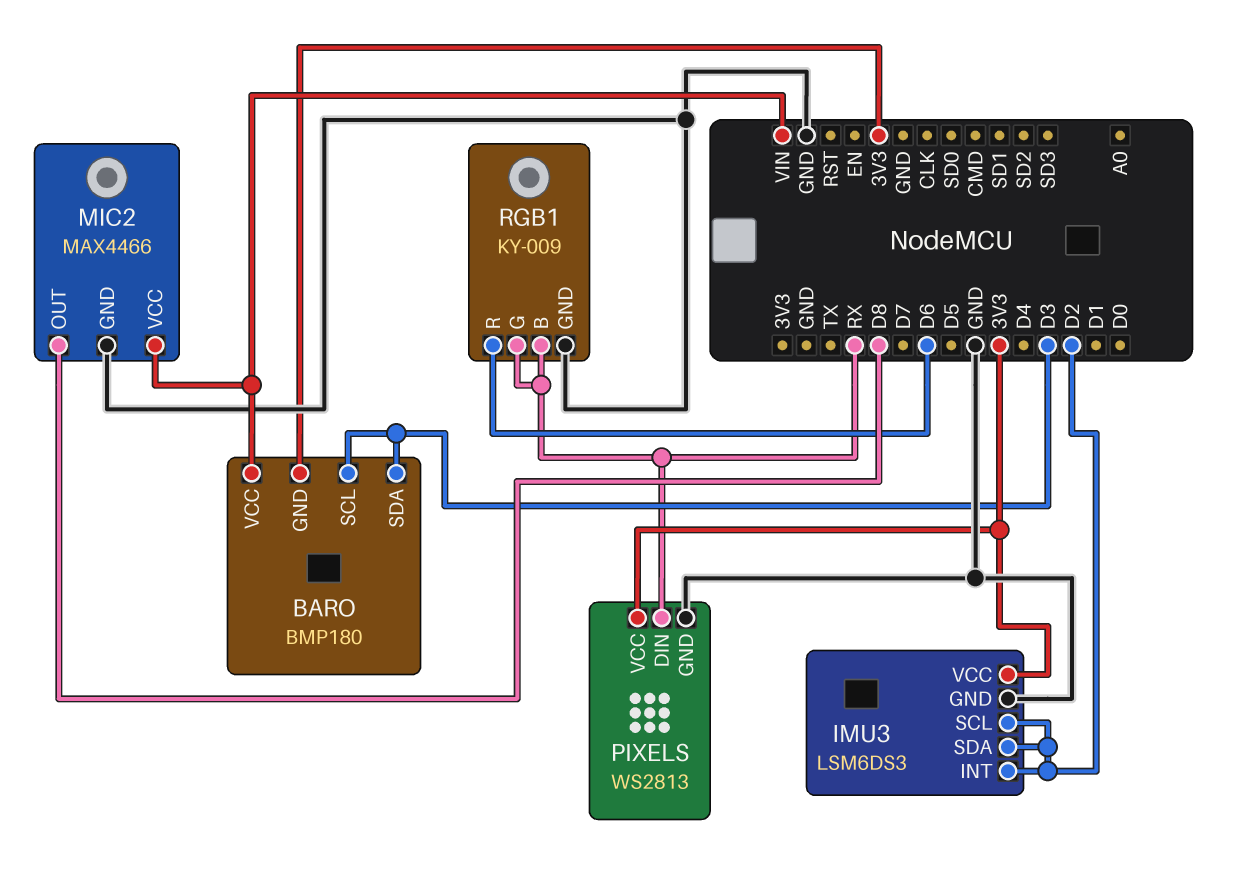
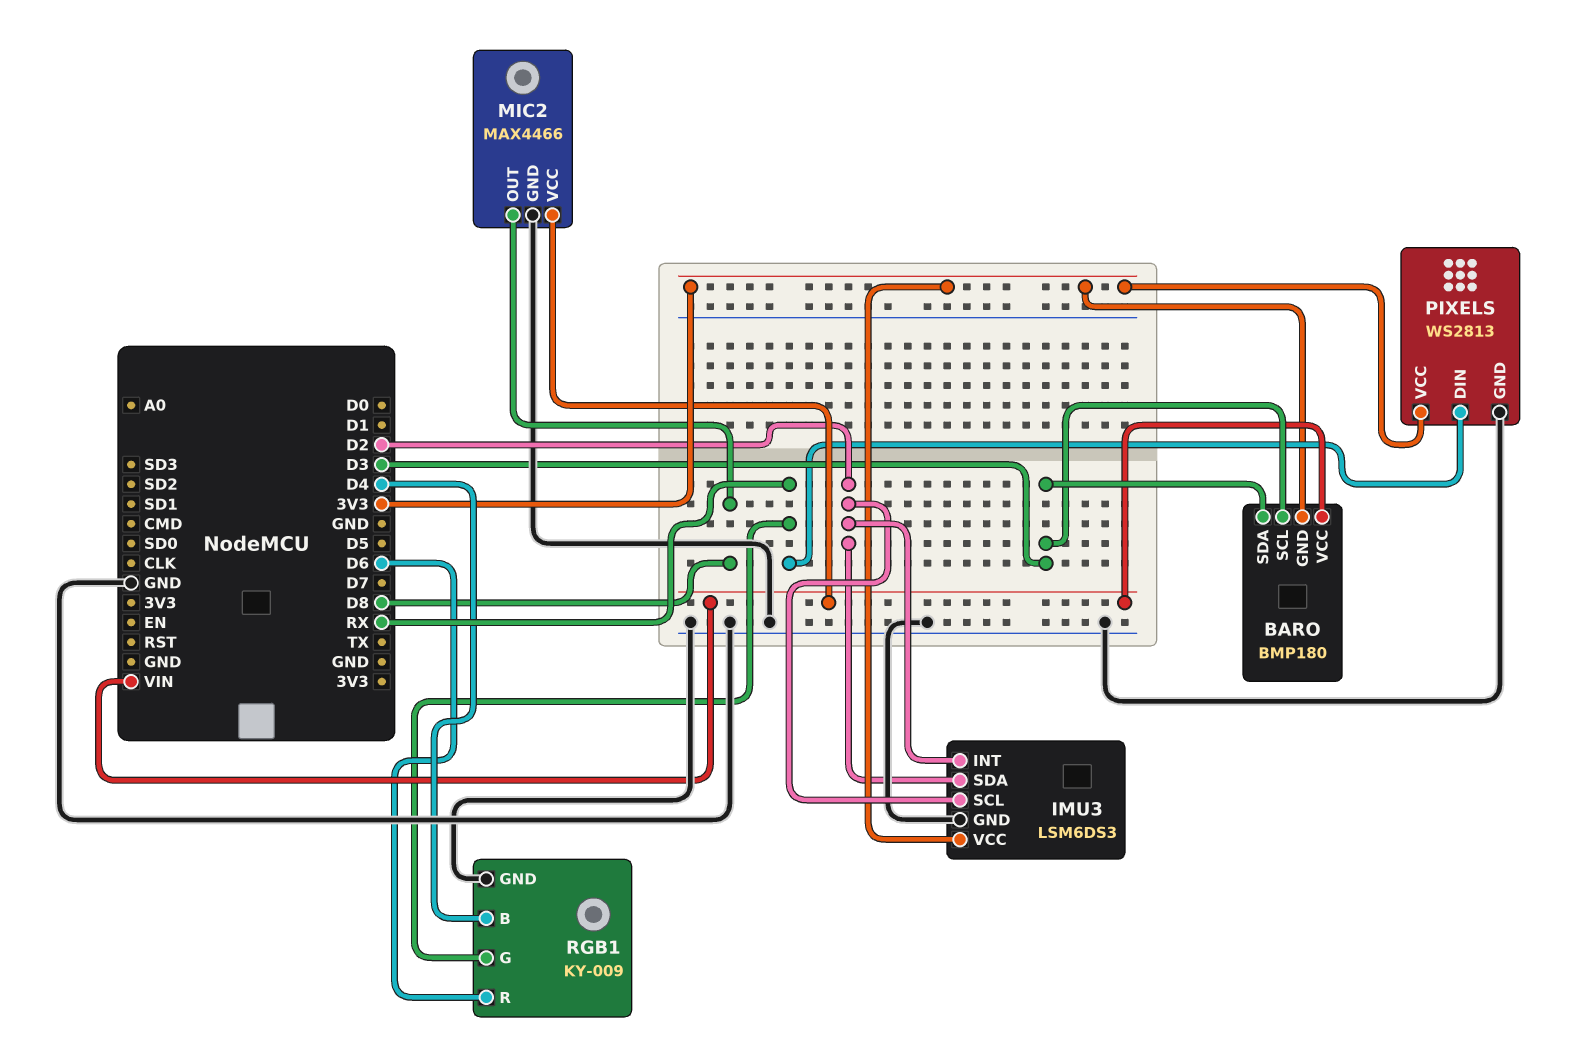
RGB1 pin B: RX -> D4

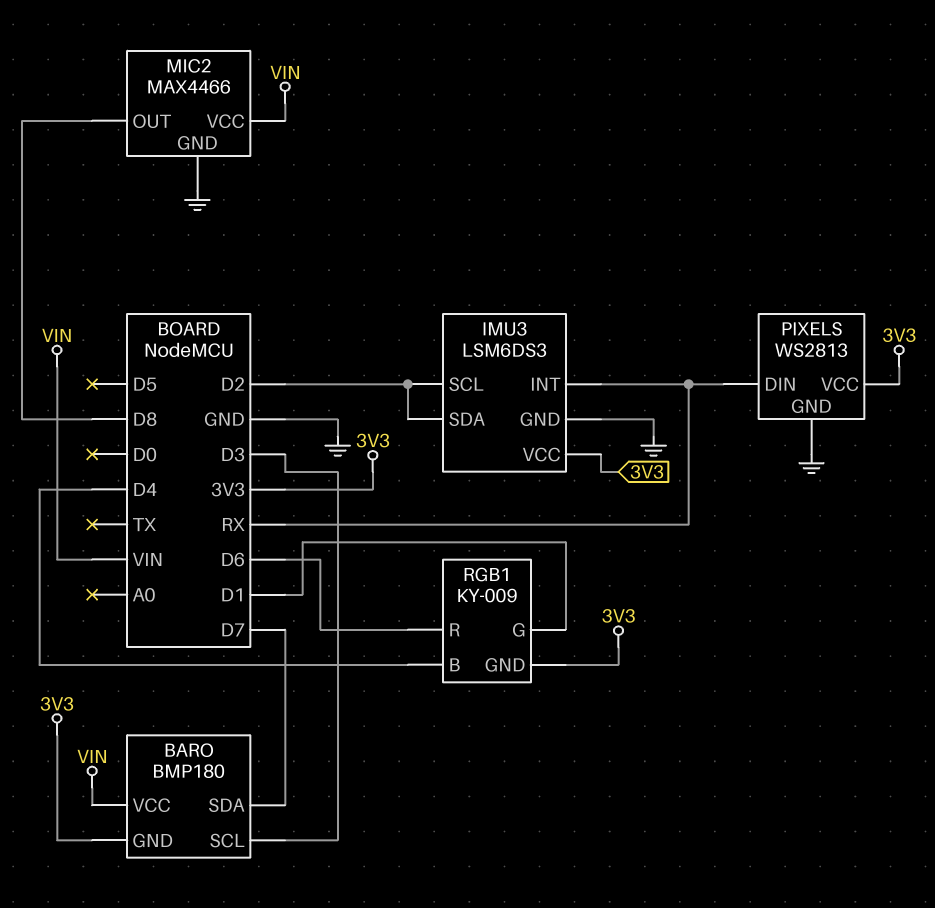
BARO pin SDA: D3 -> D7
IMU3 pin INT: D2 -> RX
RGB1 pin G: RX -> D1
RGB1 pin GND: GND -> 3V3

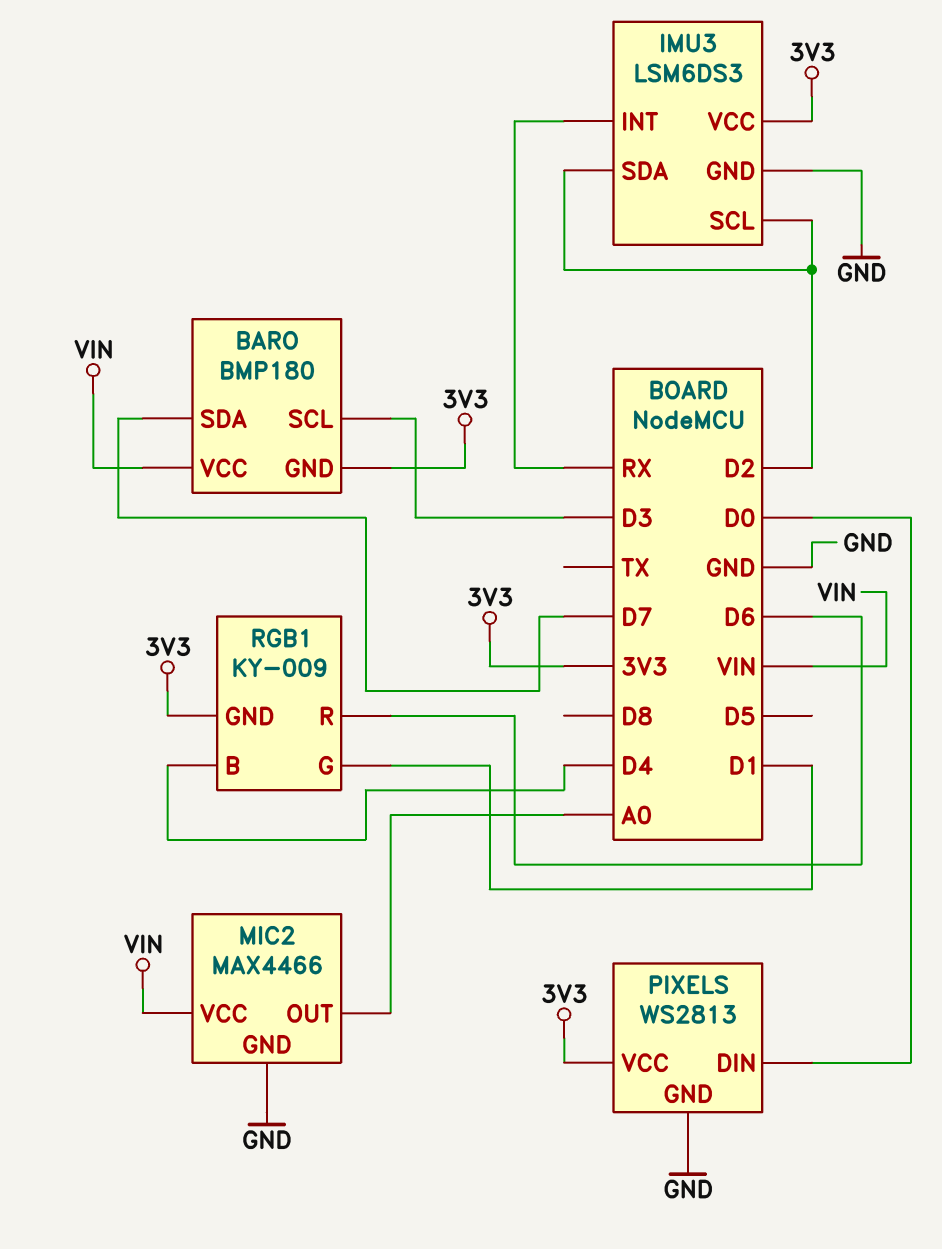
MIC2 pin OUT: D8 -> A0
PIXELS pin DIN: RX -> D0

